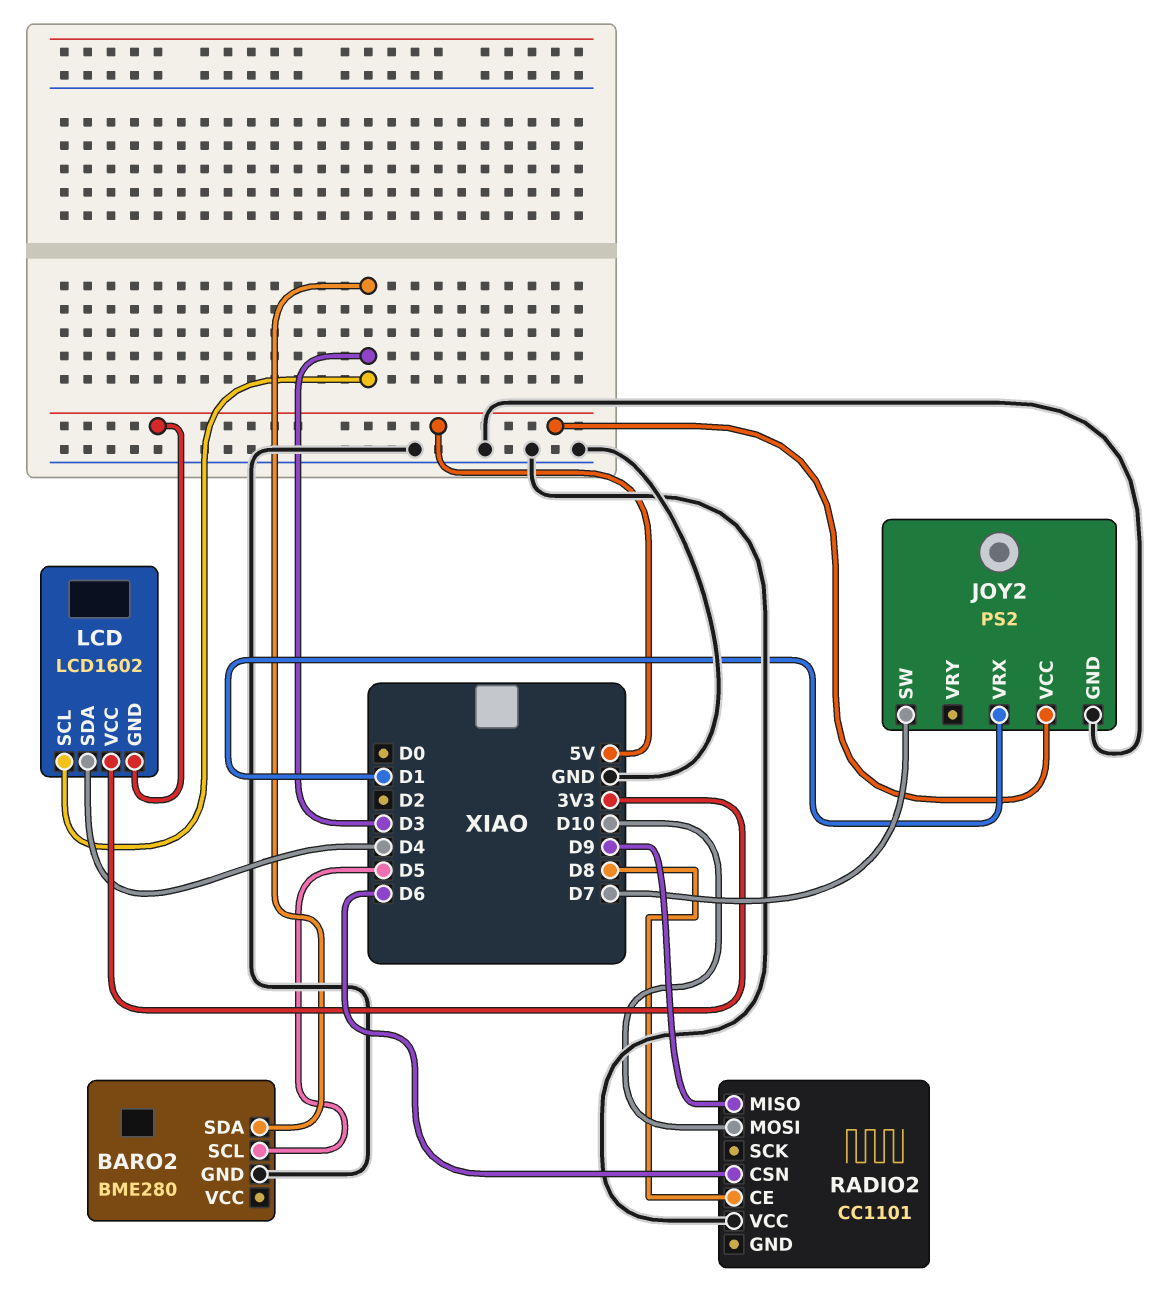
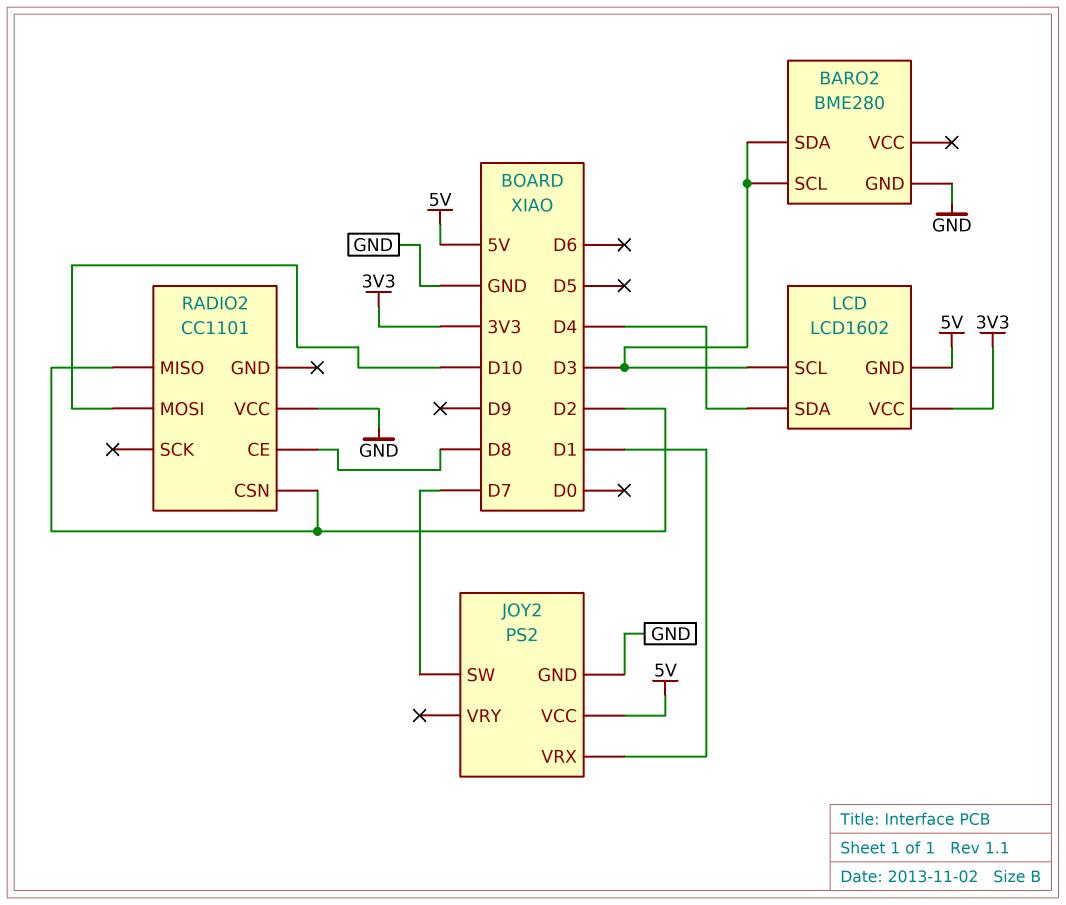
BARO2 pin SCL: D5 -> D3
RADIO2 pin CSN: D6 -> D2
RADIO2 pin MISO: D9 -> D2

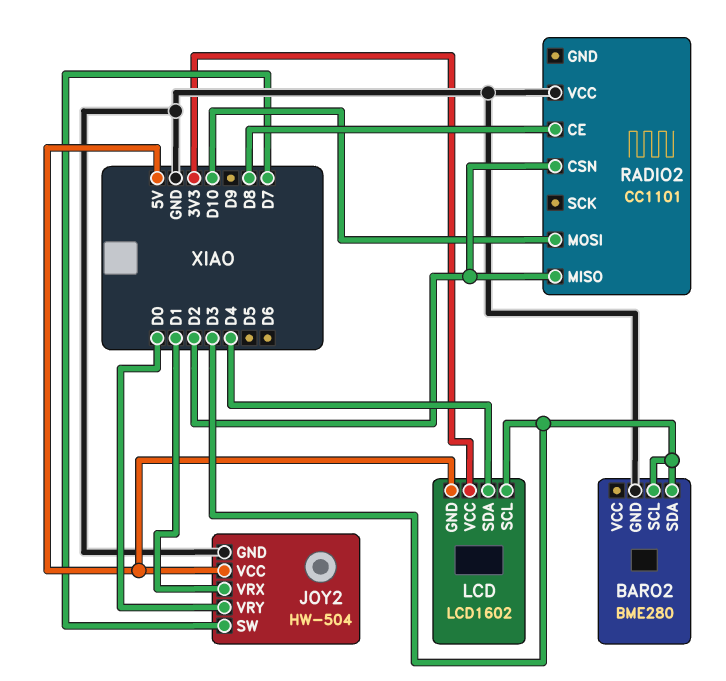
JOY2: PS2 -> HW-504
JOY2 pin VRY: none -> D0

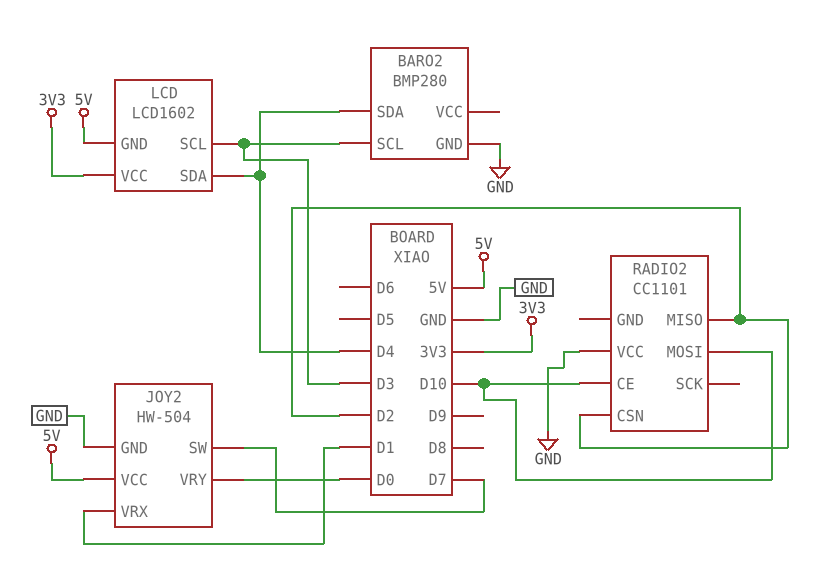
BARO2: BME280 -> BMP280
BARO2 pin SDA: D3 -> D4
RADIO2 pin CE: D8 -> D10

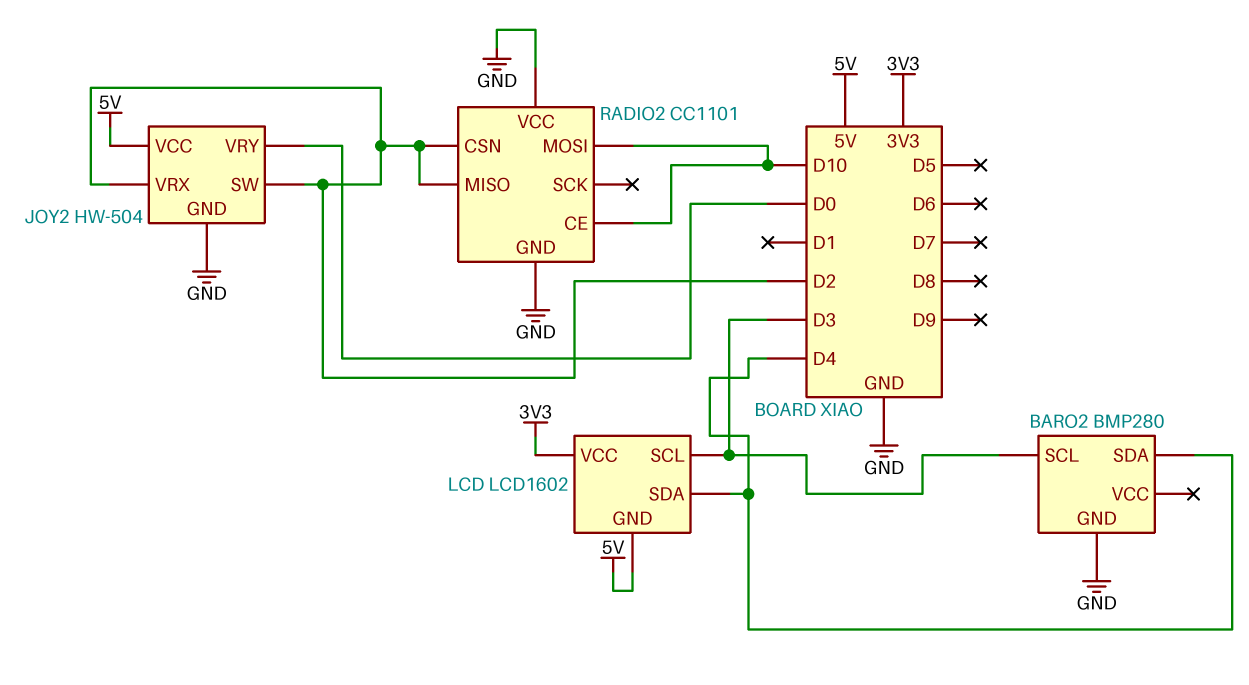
JOY2 pin SW: D7 -> D2
JOY2 pin VRX: D1 -> D2
RADIO2 pin GND: none -> GND

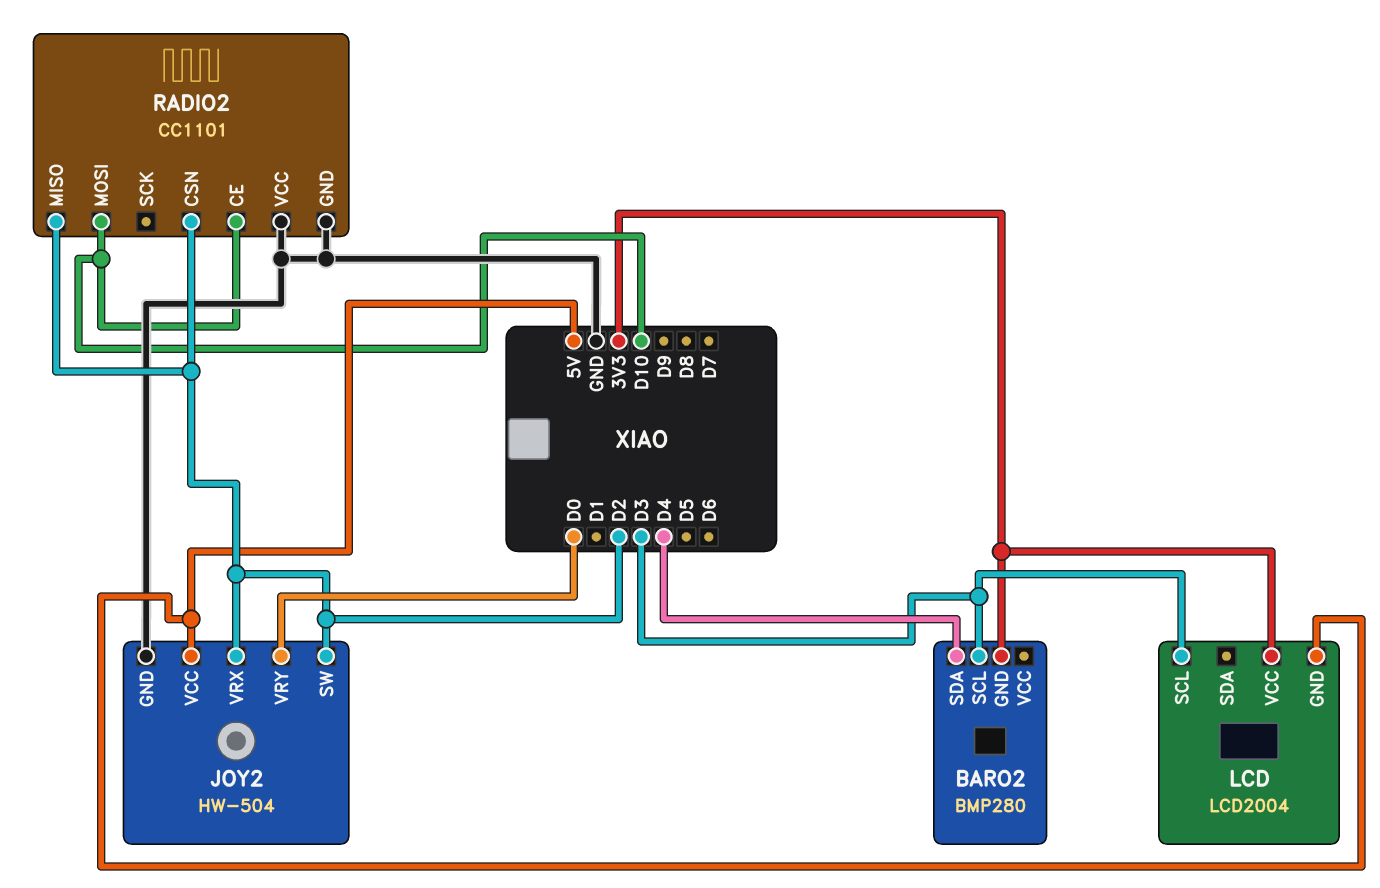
BARO2 pin GND: GND -> 3V3
LCD: LCD1602 -> LCD2004
LCD pin SDA: D4 -> none

